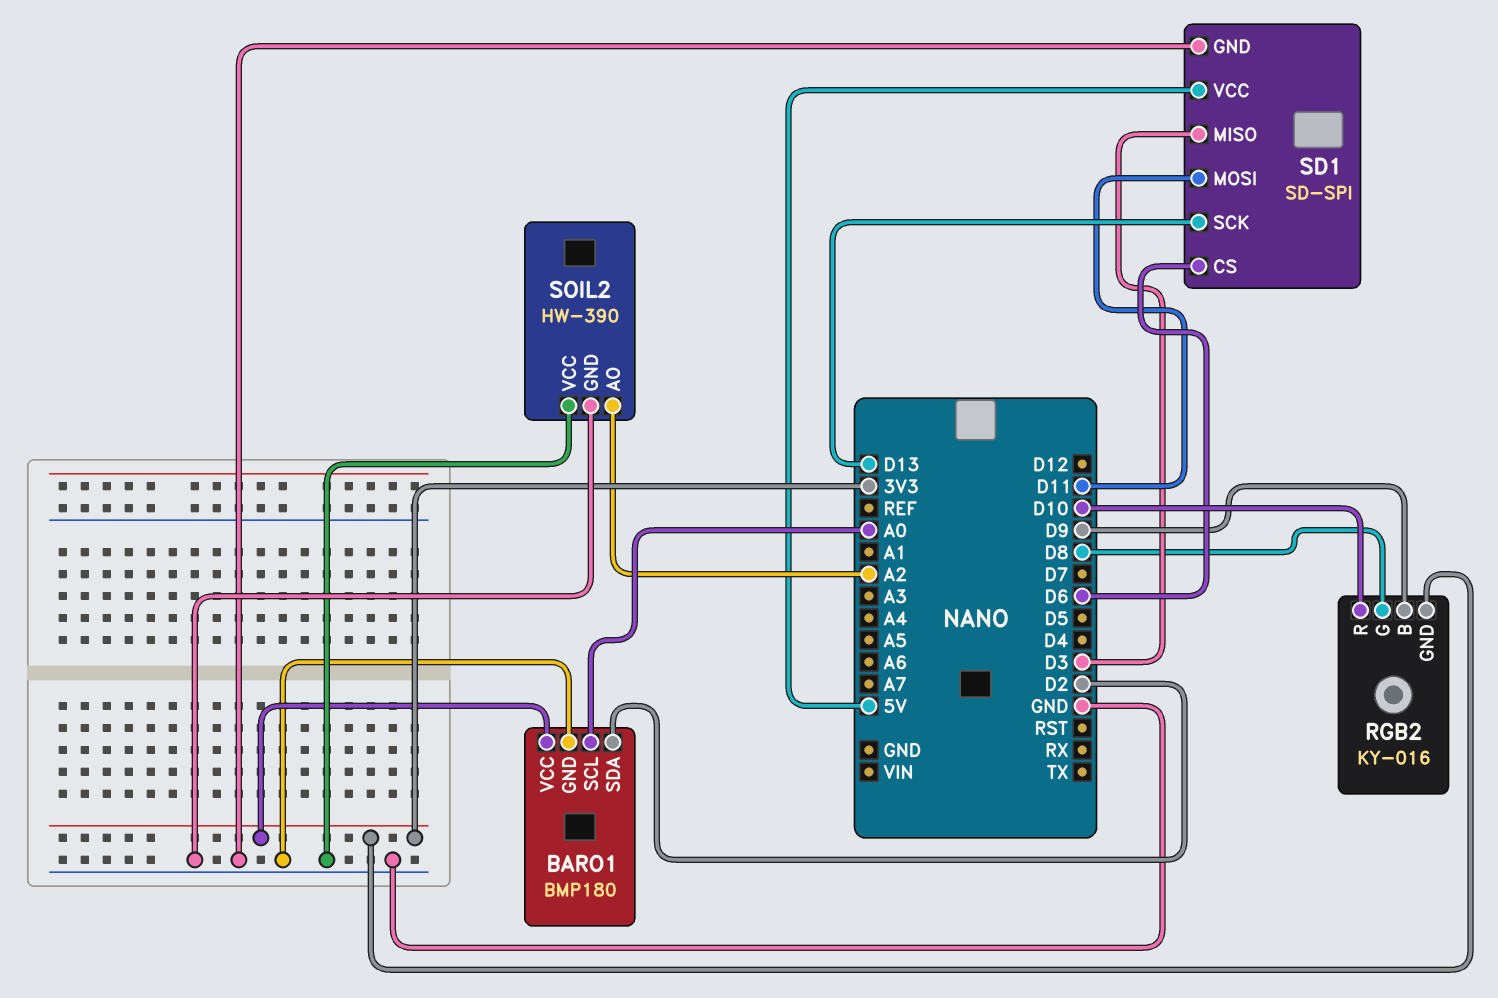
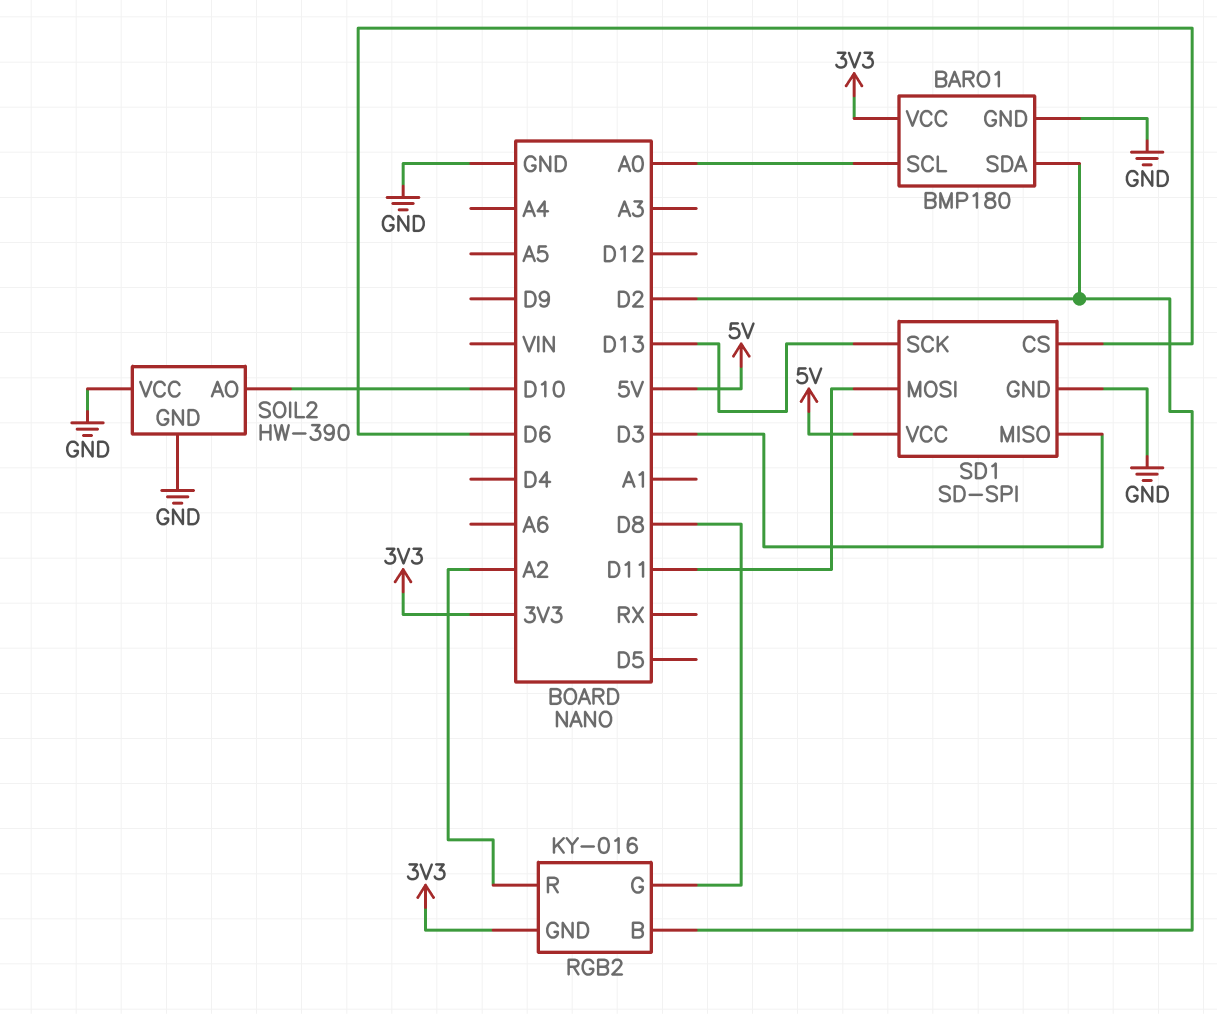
RGB2 pin B: D9 -> D2
RGB2 pin R: D10 -> A2
SOIL2 pin AO: A2 -> D10

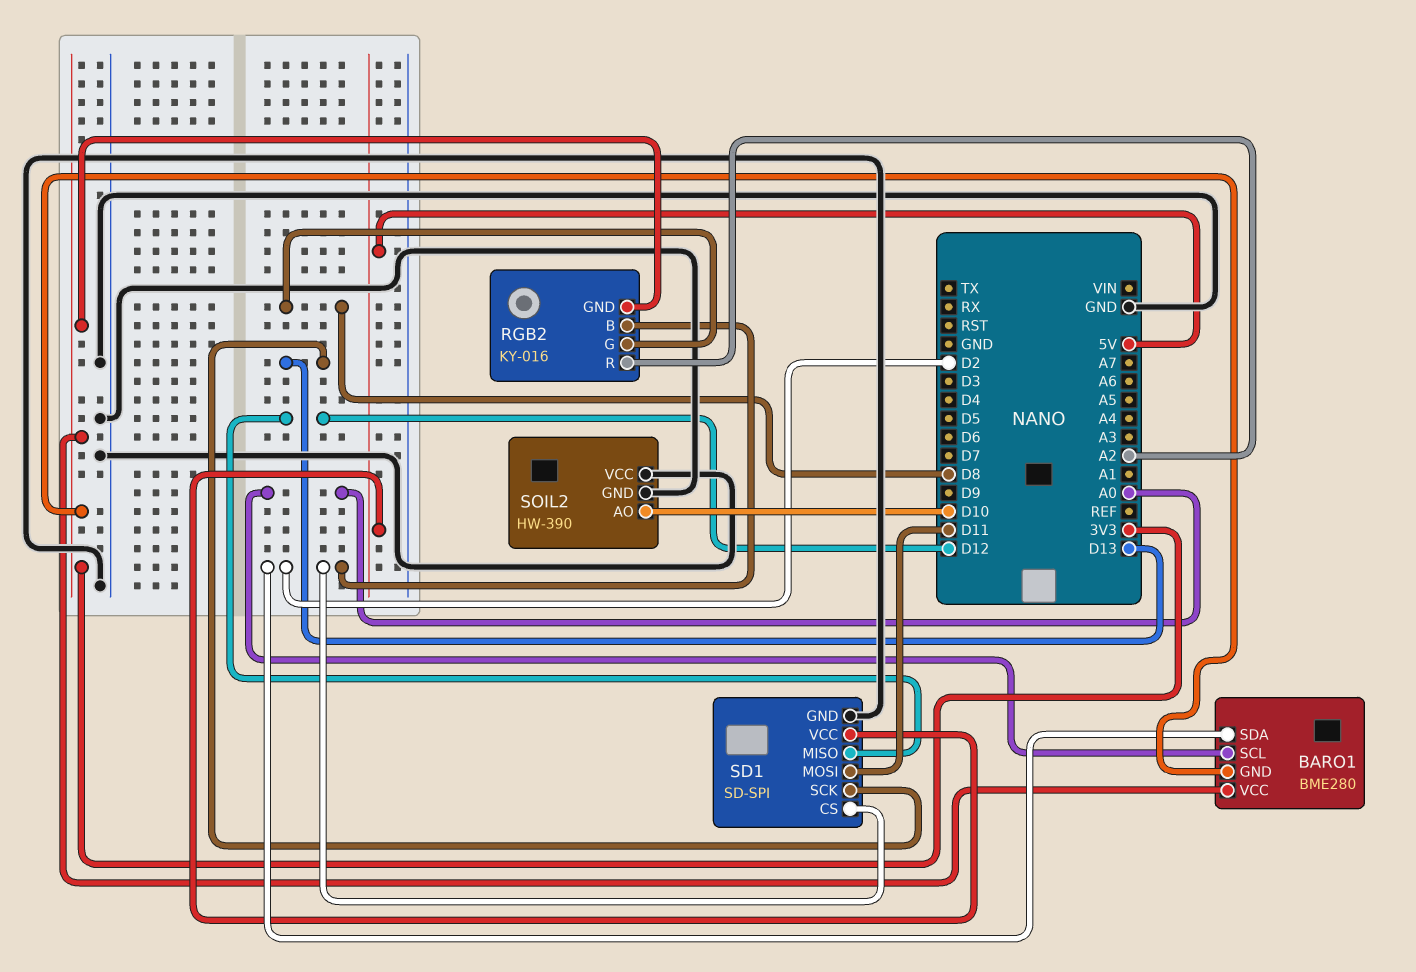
BARO1: BMP180 -> BME280
BARO1 pin GND: GND -> 3V3
SD1 pin CS: D6 -> D2
SD1 pin MISO: D3 -> D12

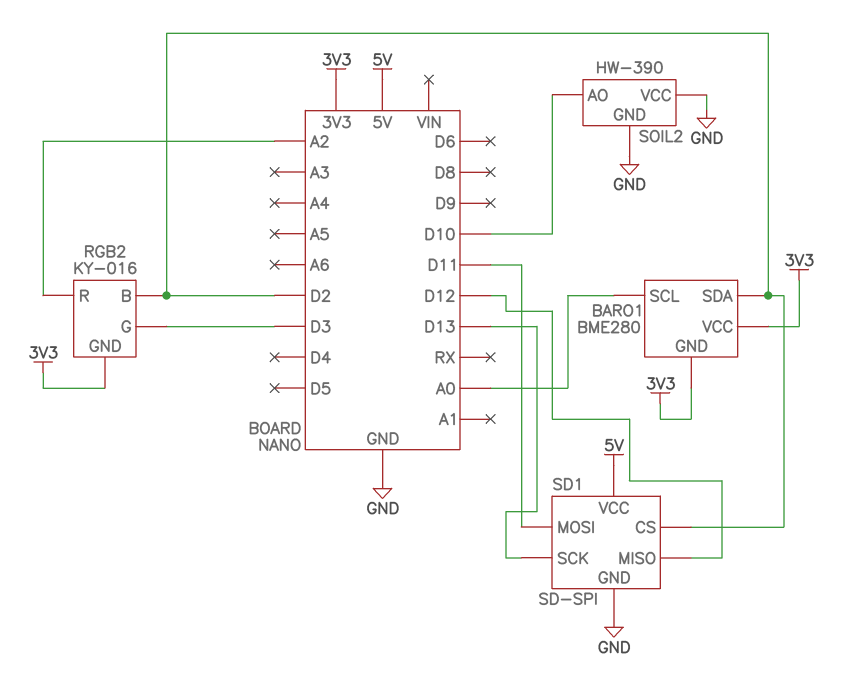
RGB2 pin G: D8 -> D3

